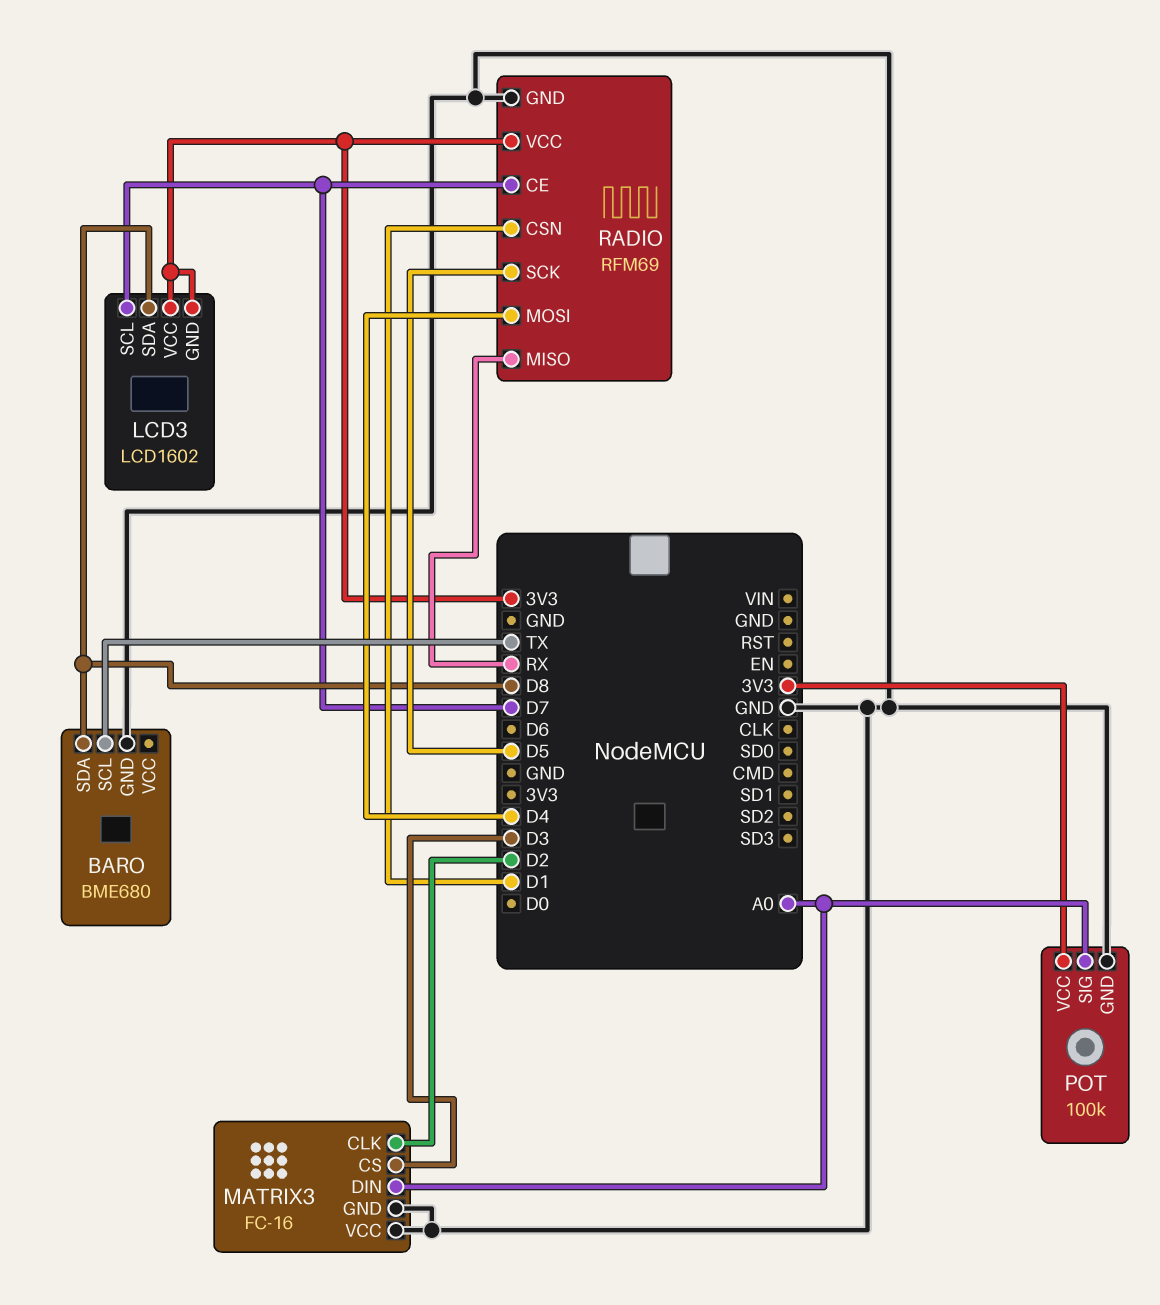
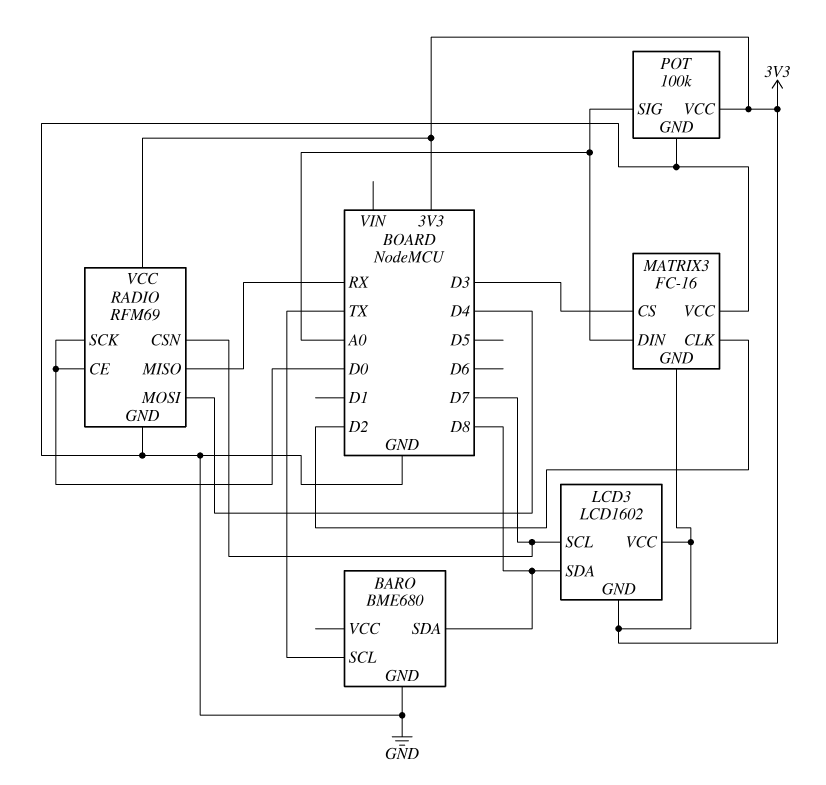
MATRIX3 pin GND: GND -> 3V3
RADIO pin CE: D7 -> D0
RADIO pin CSN: D1 -> D7
RADIO pin SCK: D5 -> D0

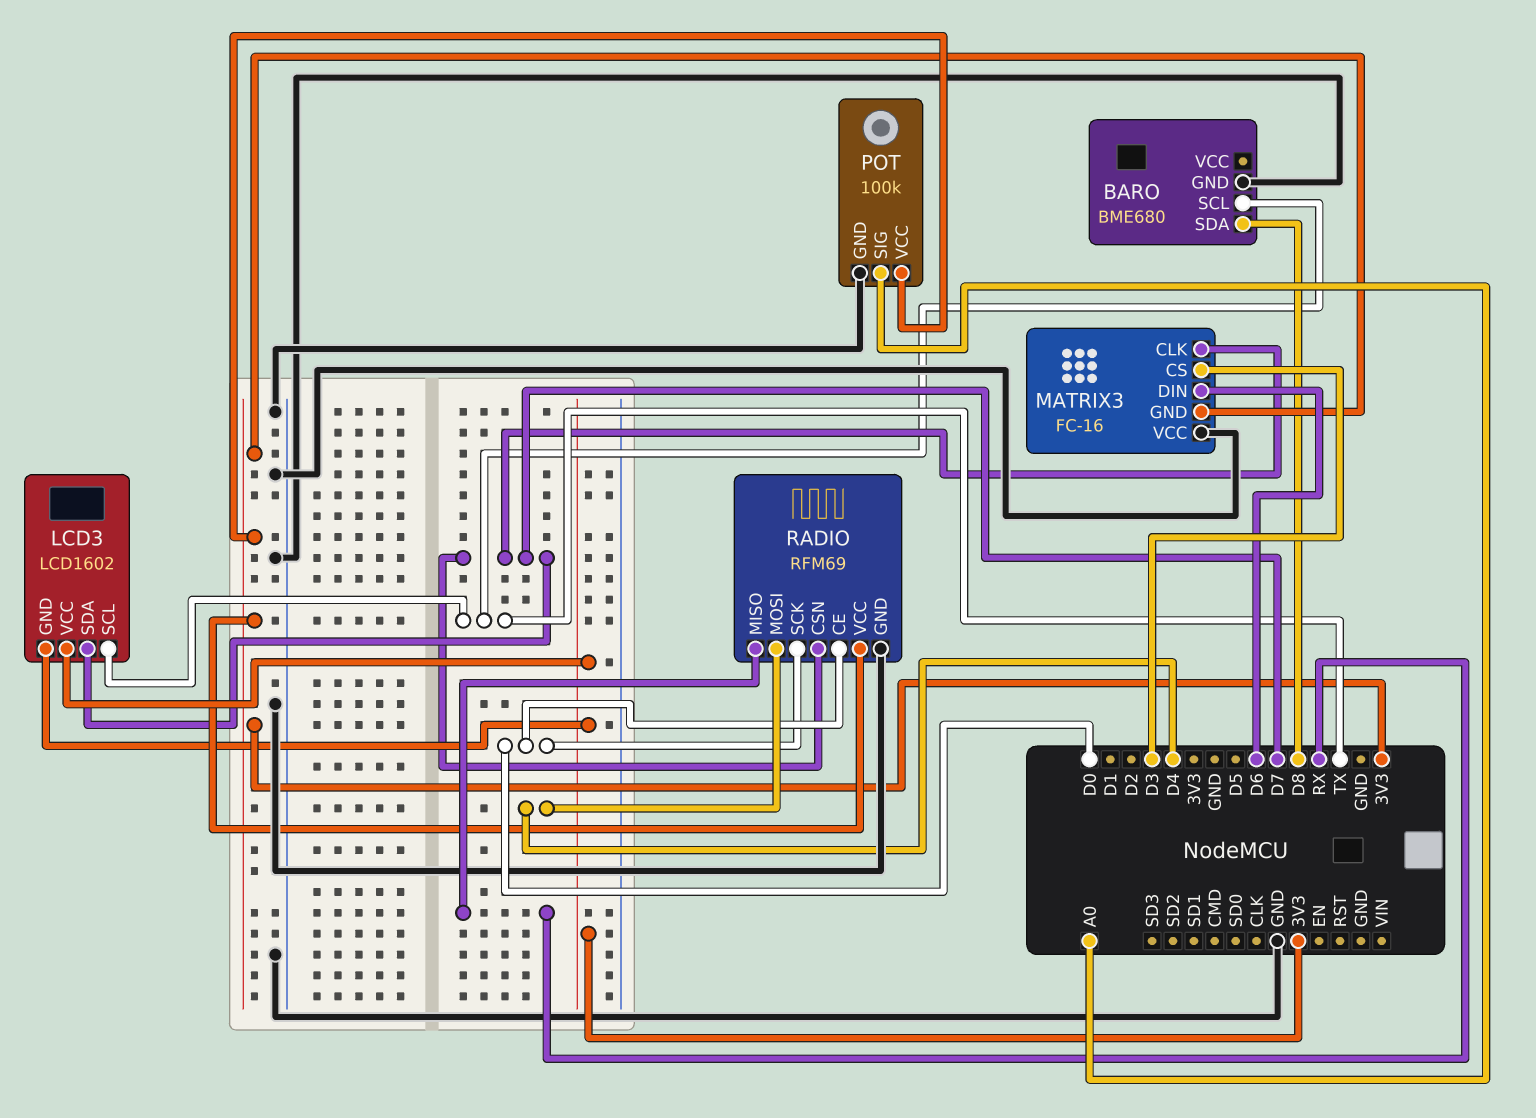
LCD3 pin SCL: D7 -> TX
LCD3 pin SDA: D8 -> D7
MATRIX3 pin CLK: D2 -> D7
MATRIX3 pin DIN: A0 -> D6

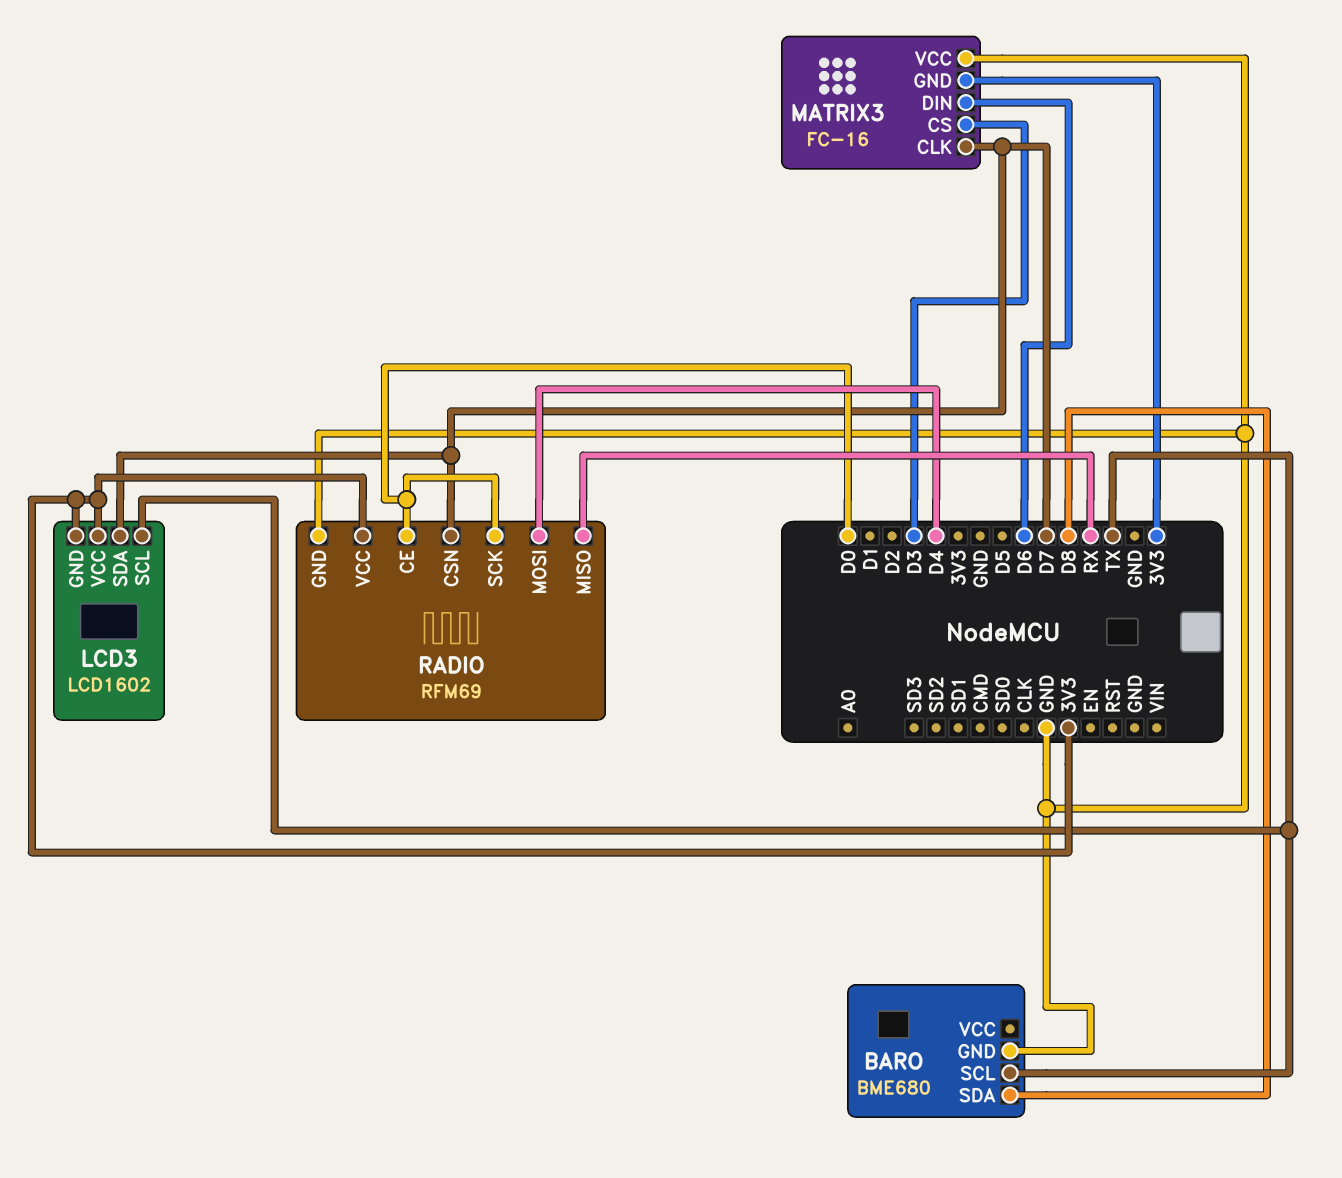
POT: 100k -> none
POT pin GND: GND -> none
POT pin SIG: A0 -> none
POT pin VCC: 3V3 -> none

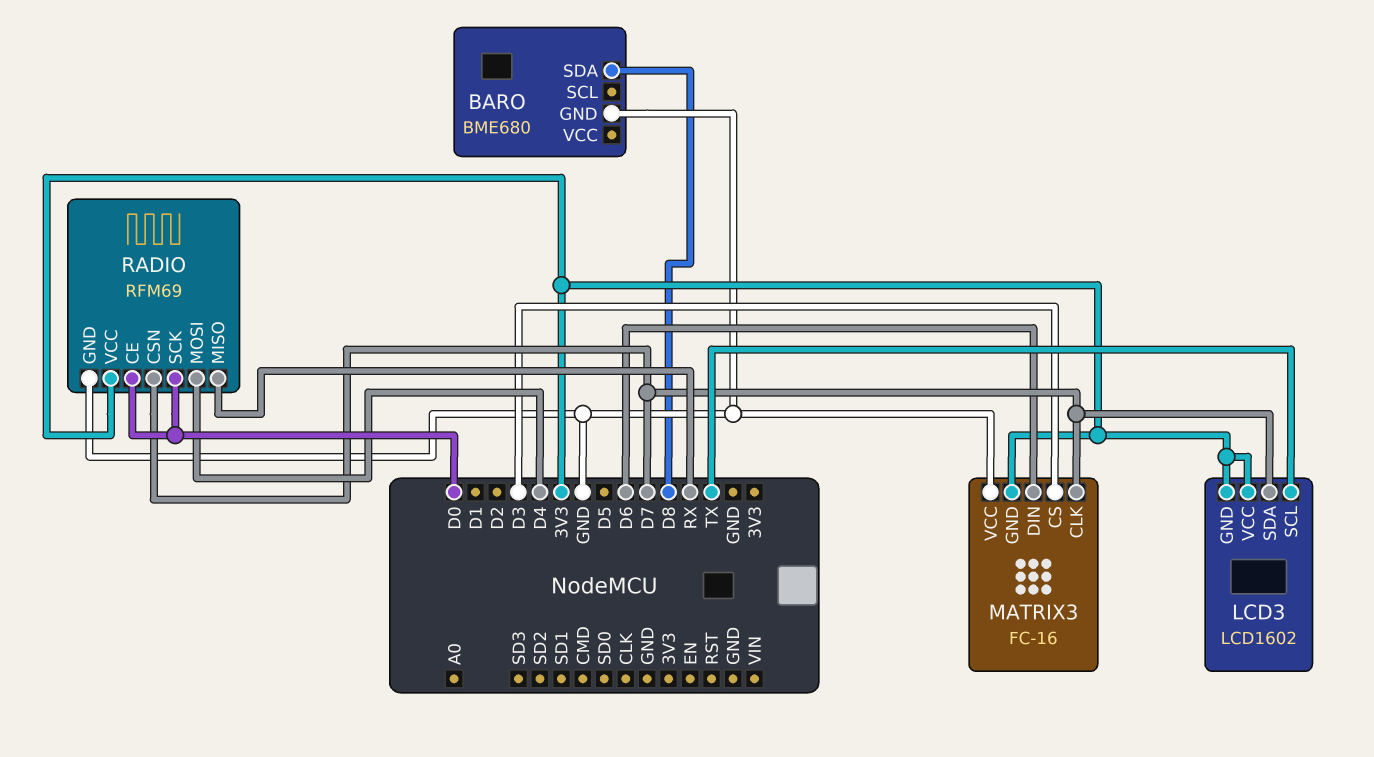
BARO pin SCL: TX -> none

